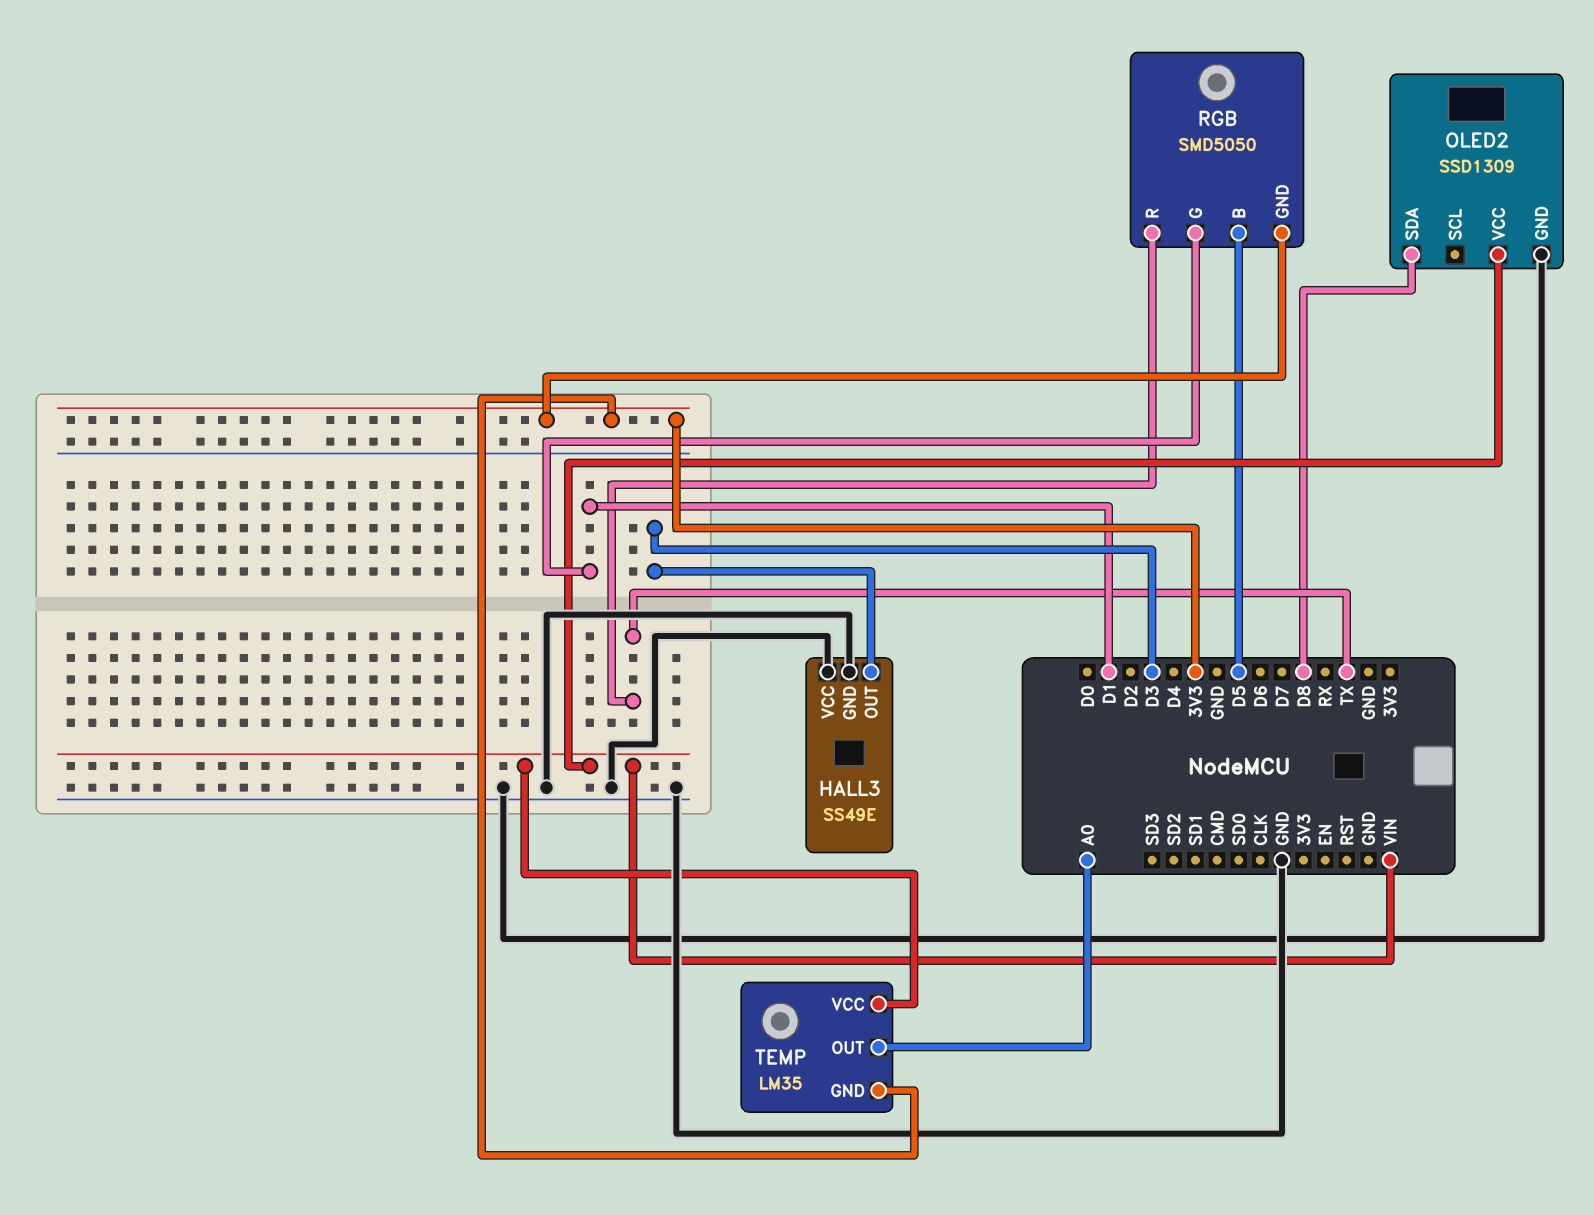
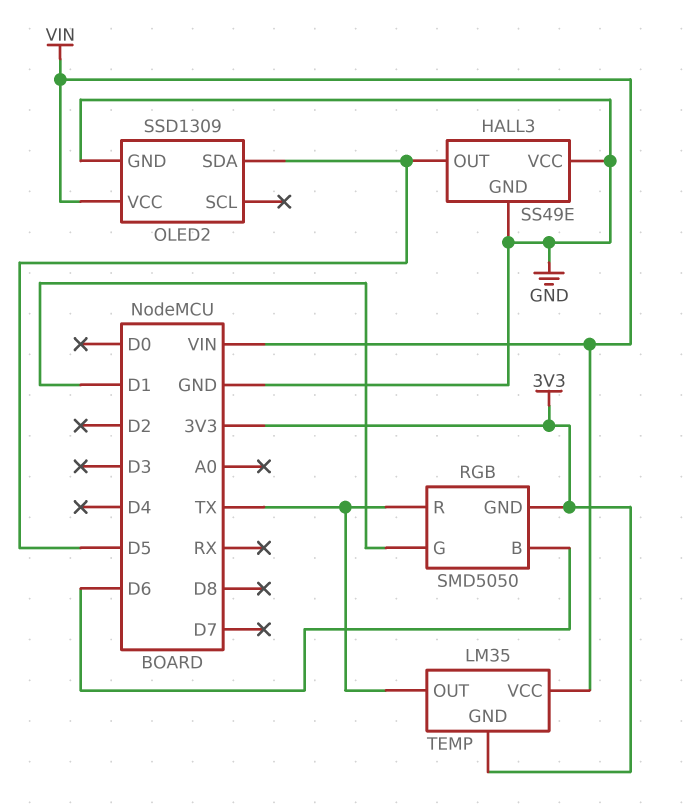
HALL3 pin OUT: D3 -> D5
OLED2 pin SDA: D8 -> D5
RGB pin B: D5 -> D6
TEMP pin OUT: A0 -> TX

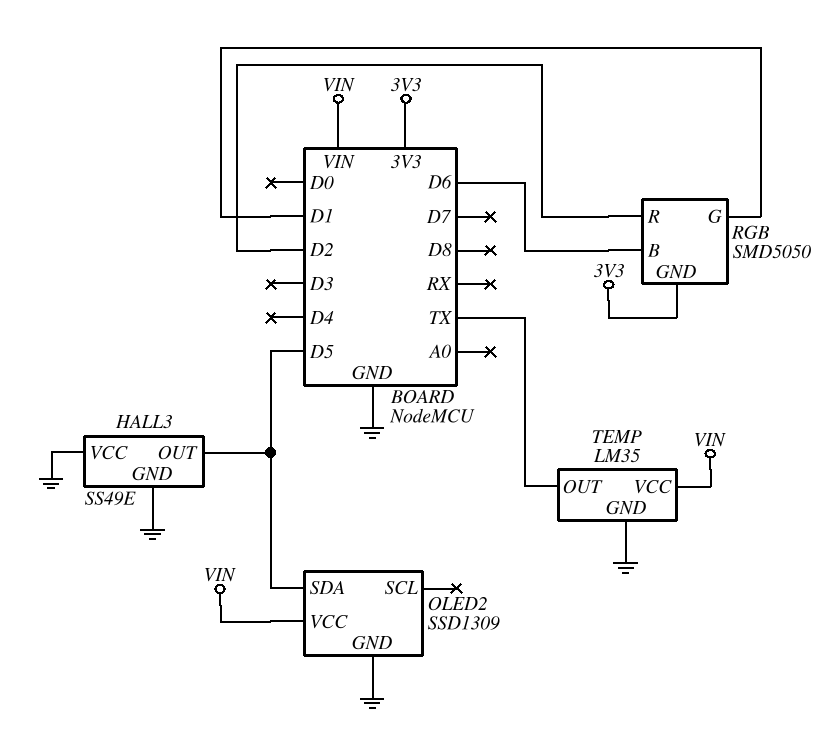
RGB pin R: TX -> D2
TEMP pin GND: 3V3 -> GND

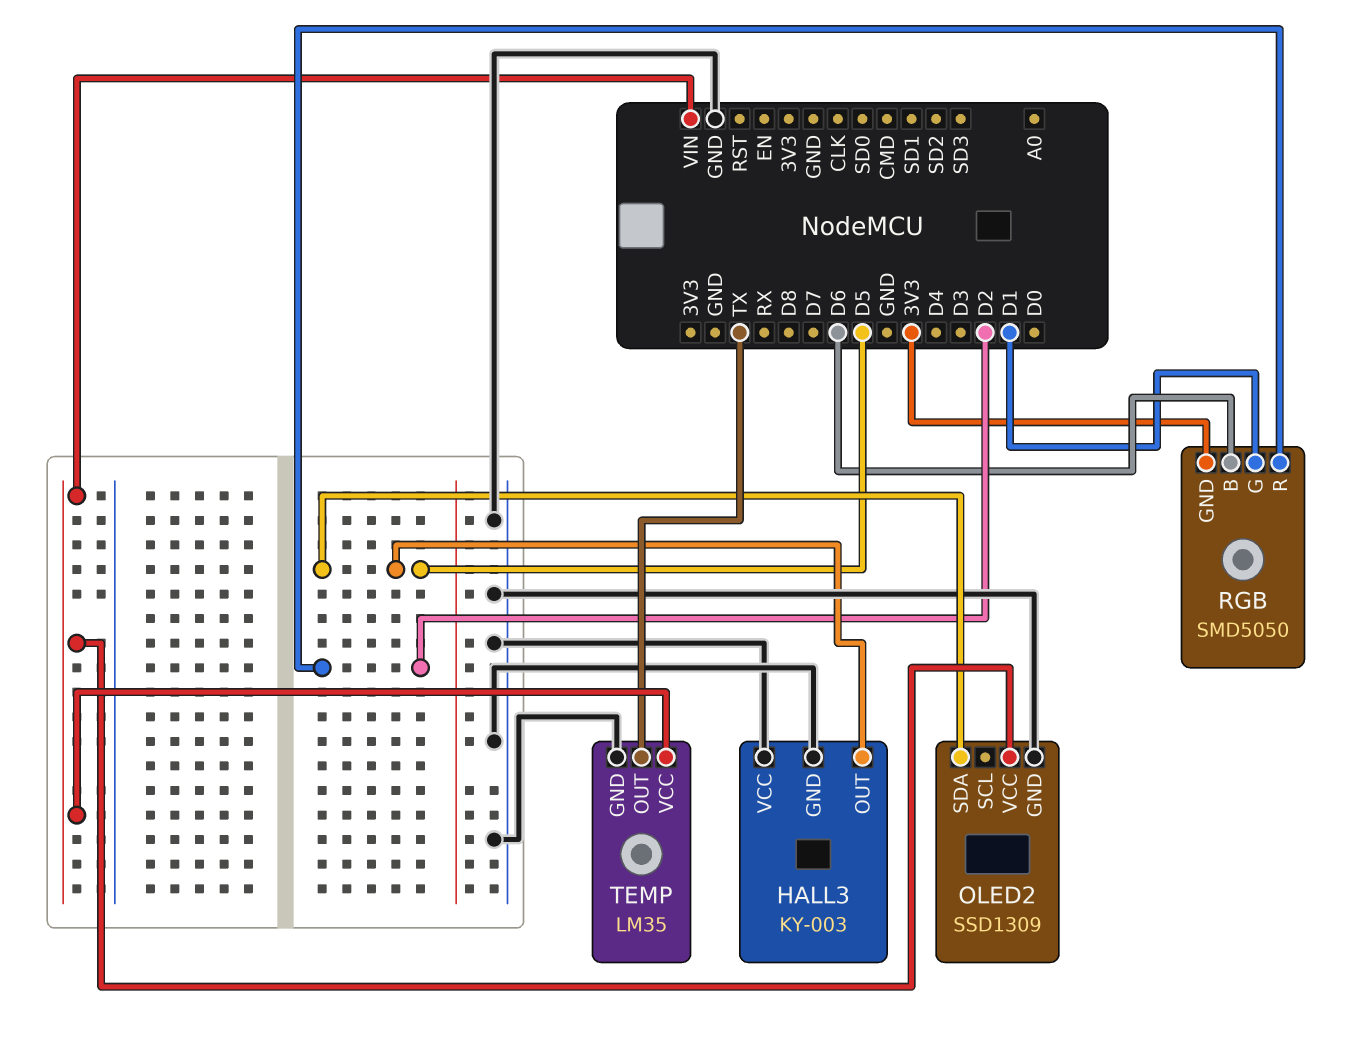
HALL3: SS49E -> KY-003

